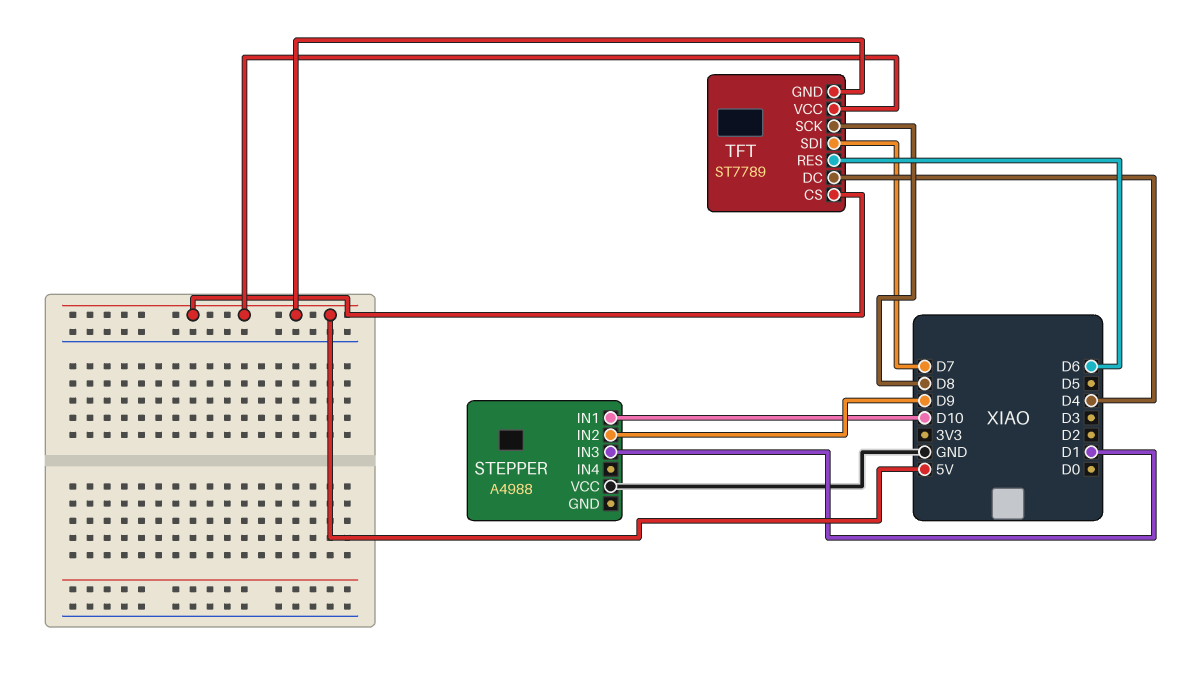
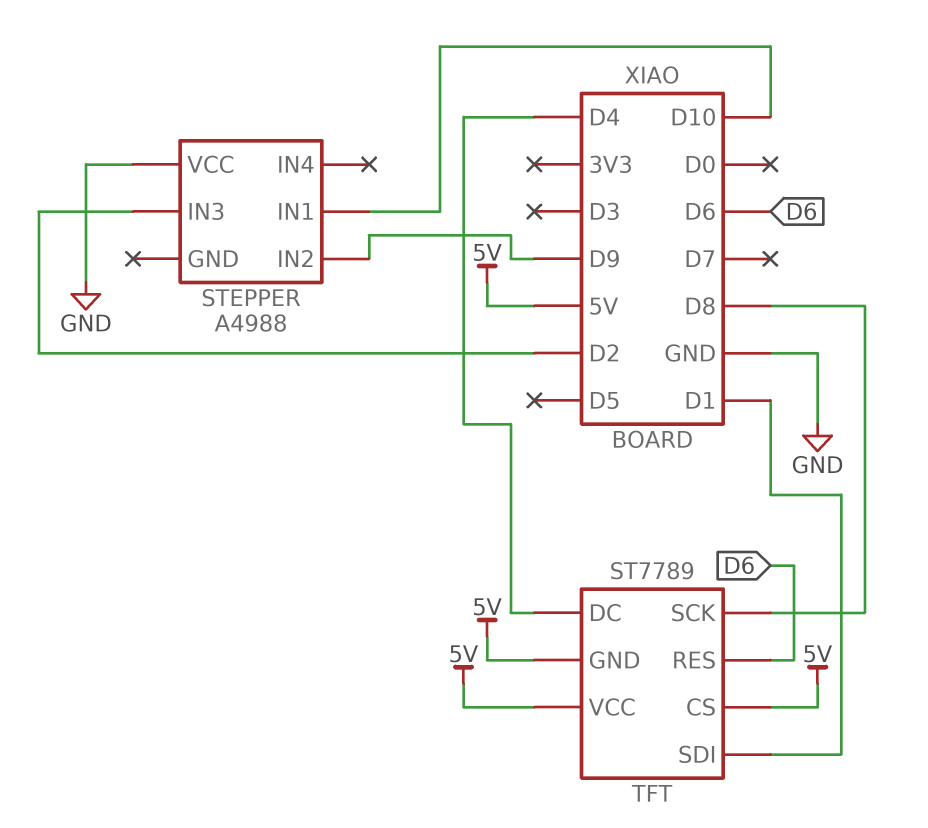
STEPPER pin IN3: D1 -> D2
TFT pin SDI: D7 -> D1

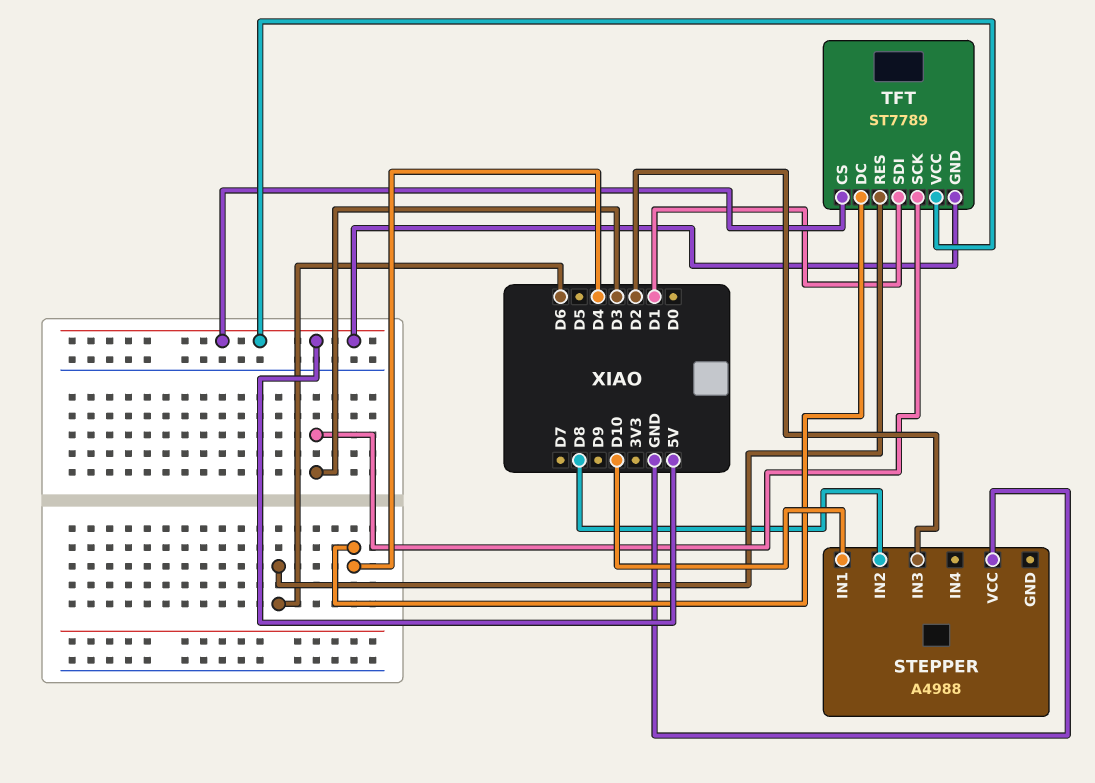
STEPPER pin IN2: D9 -> D8
TFT pin SCK: D8 -> D3

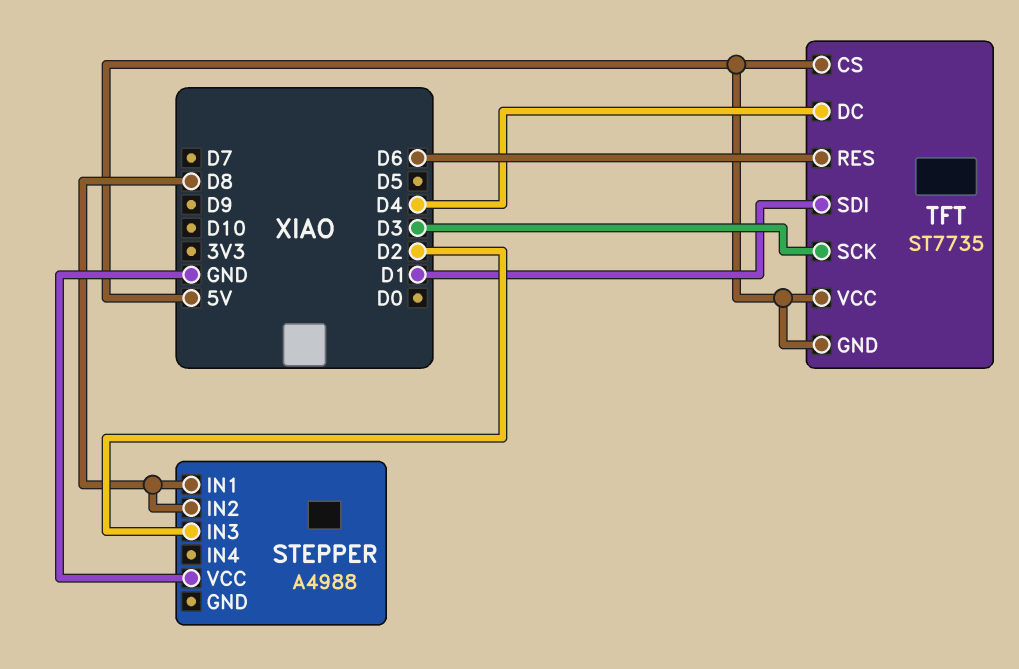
STEPPER pin IN1: D10 -> D8
TFT: ST7789 -> ST7735

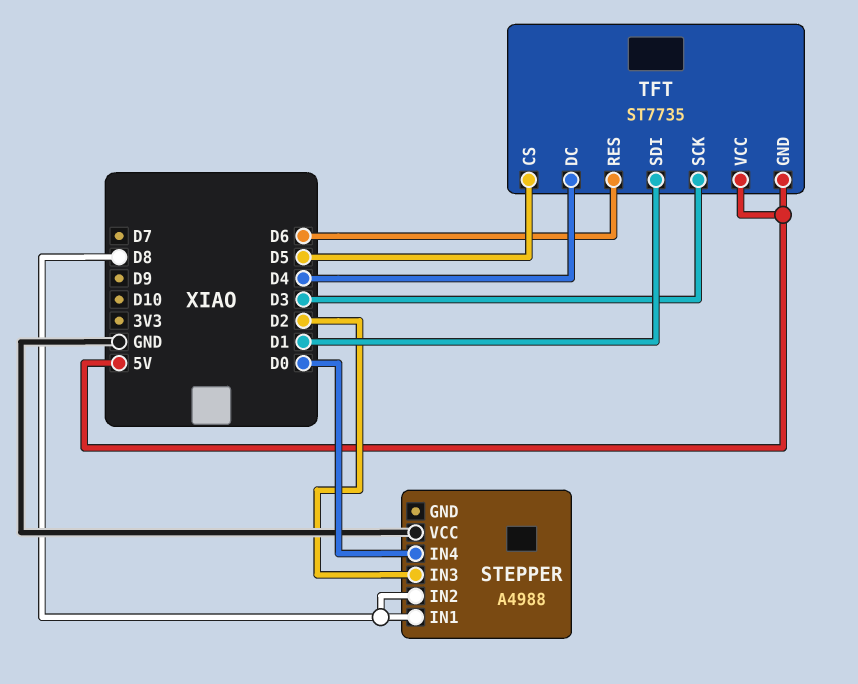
STEPPER pin IN4: none -> D0
TFT pin CS: 5V -> D5

